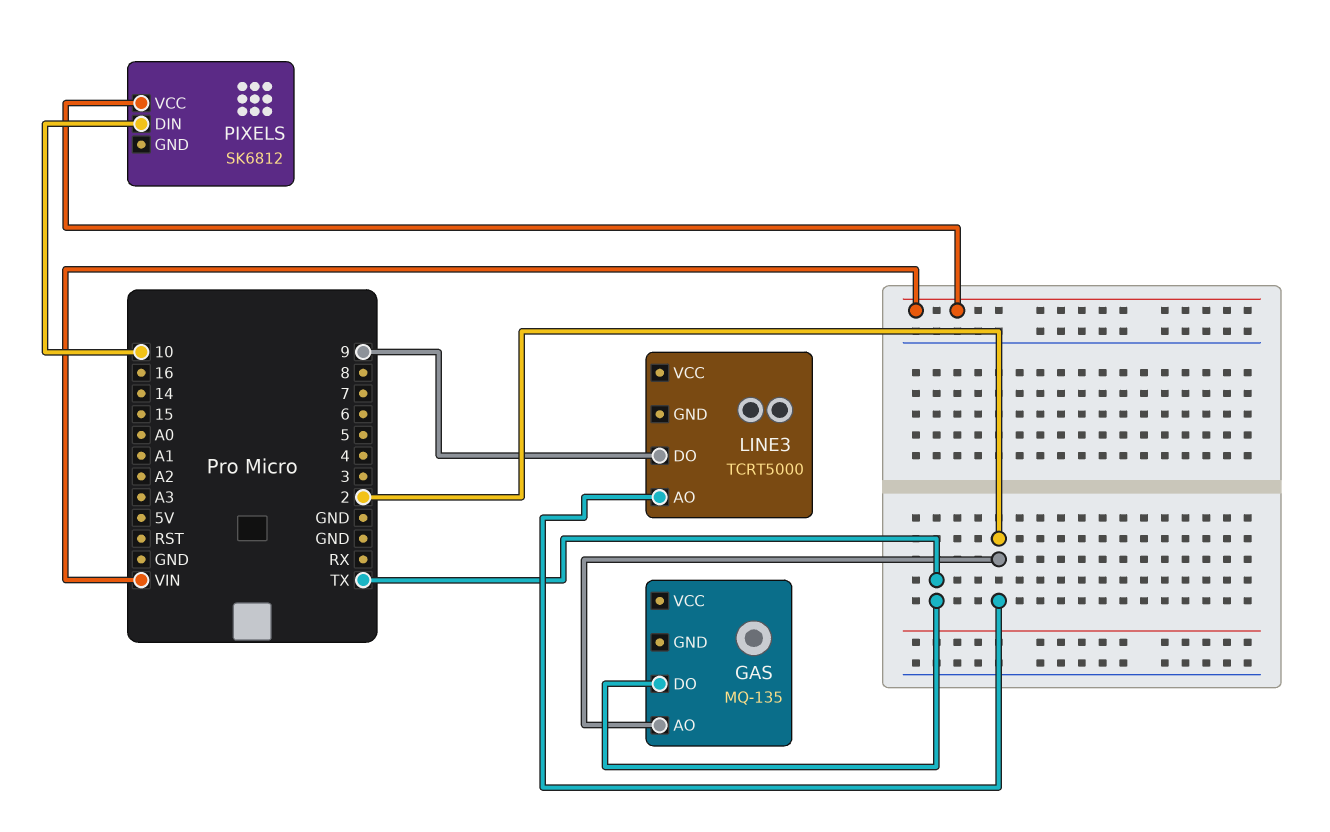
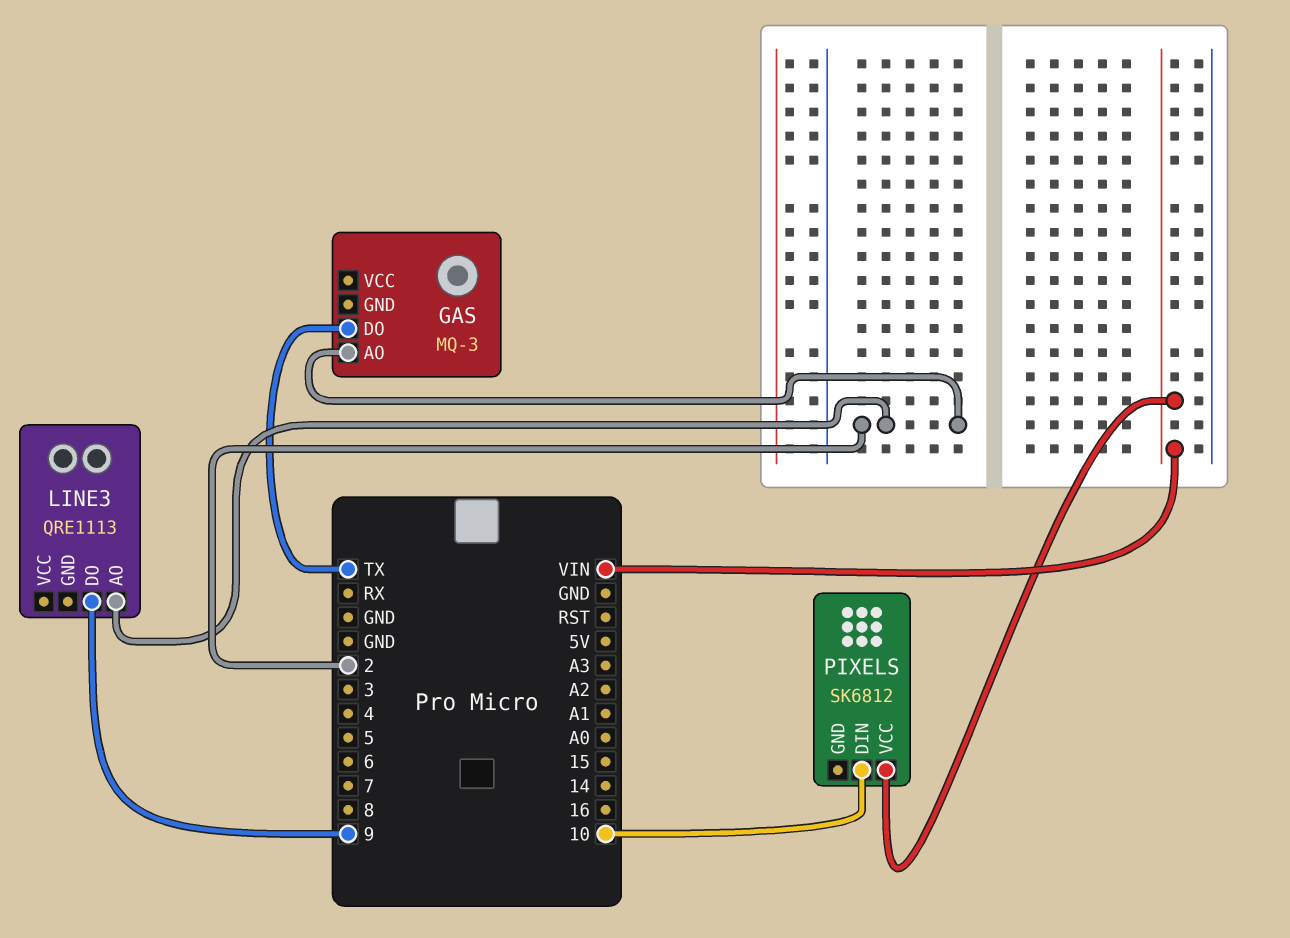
GAS: MQ-135 -> MQ-3
LINE3: TCRT5000 -> QRE1113

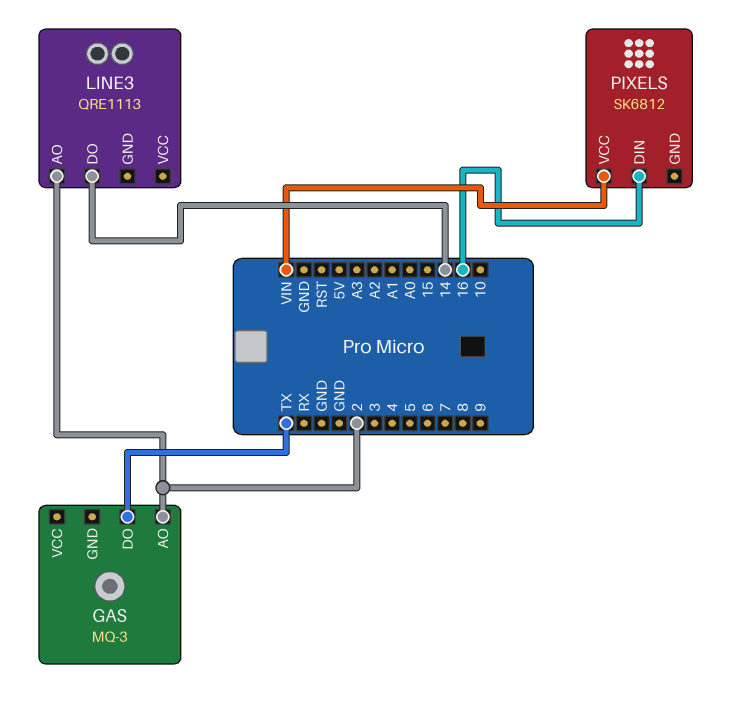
LINE3 pin DO: 9 -> 14
PIXELS pin DIN: 10 -> 16

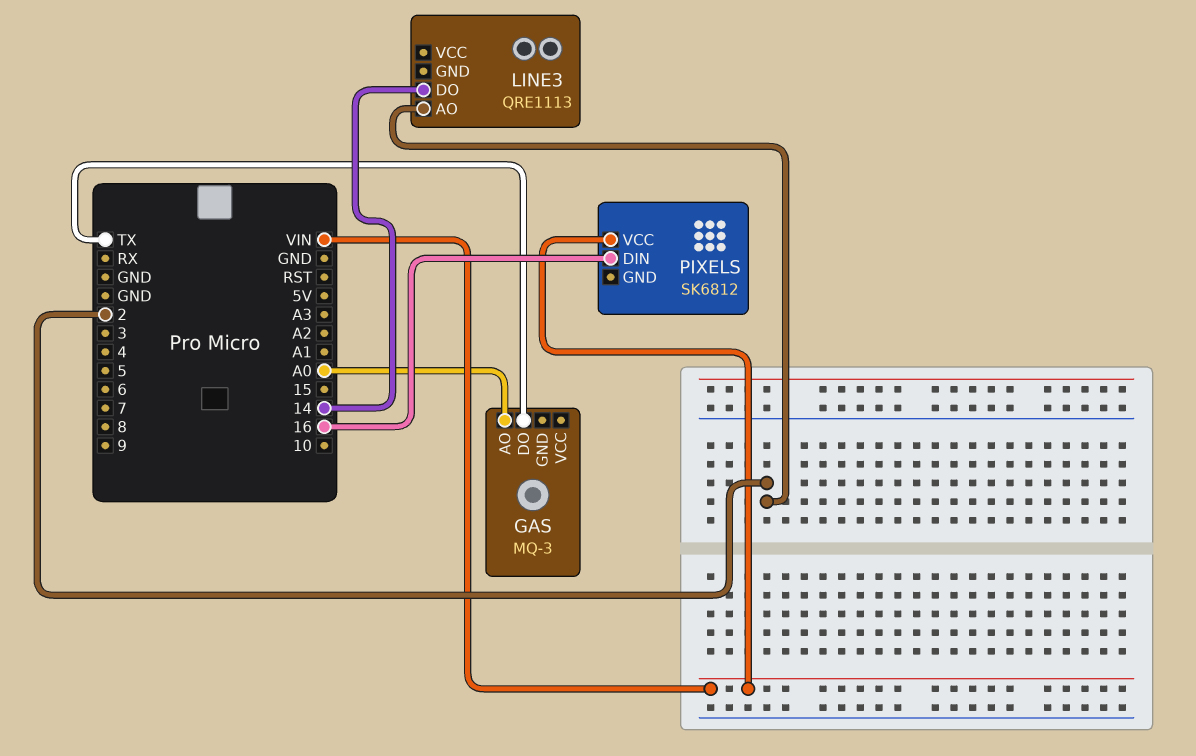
GAS pin AO: 2 -> A0

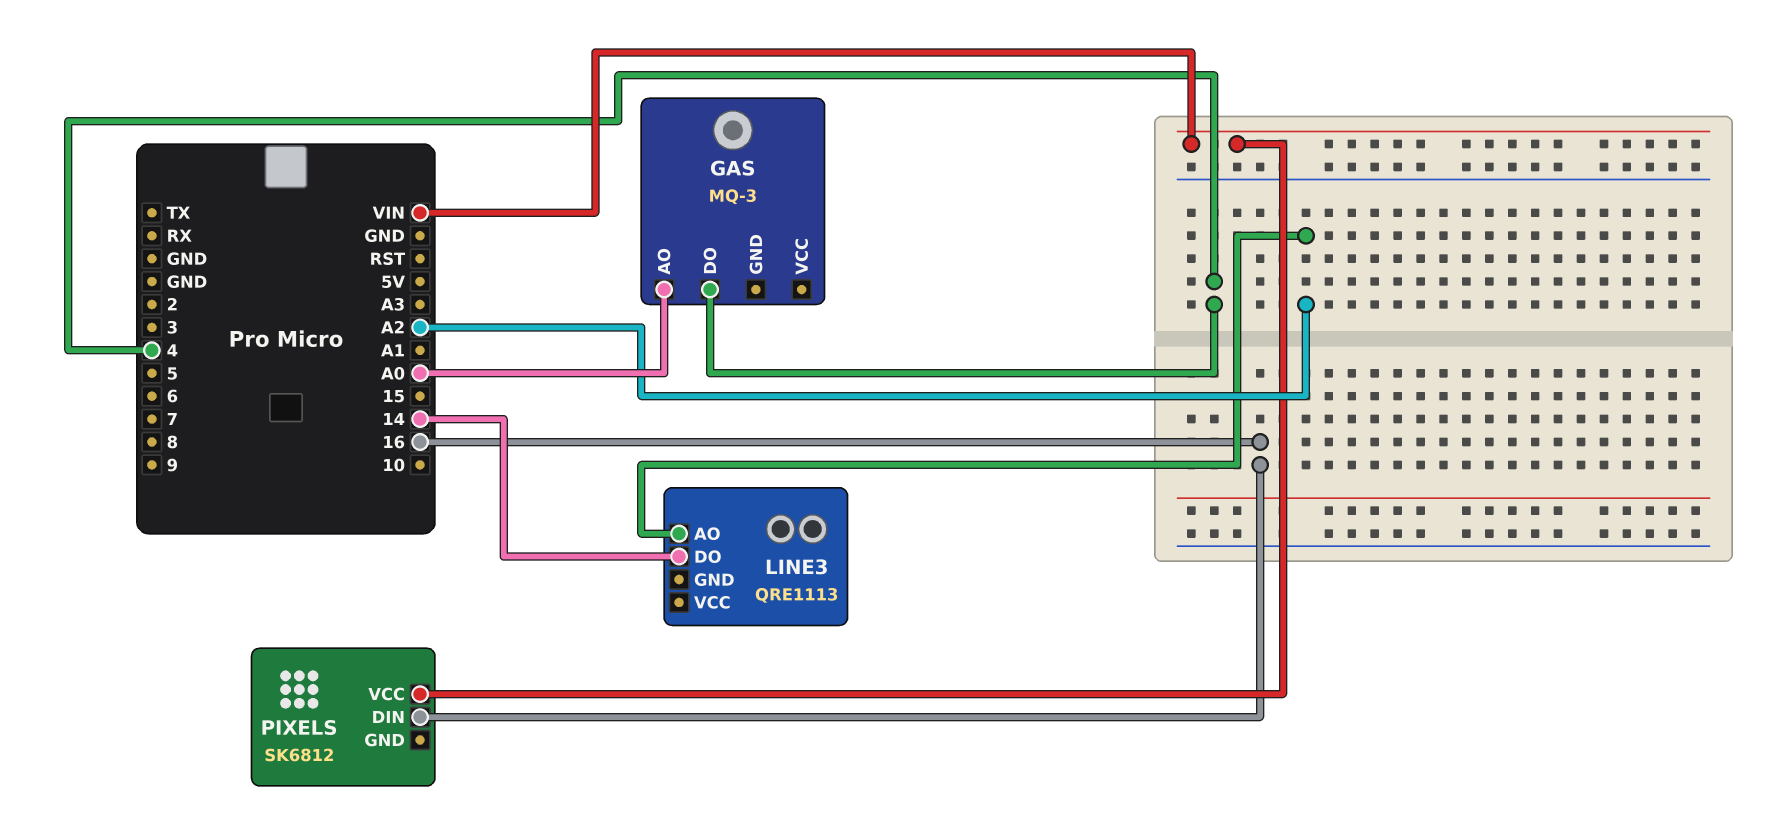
GAS pin DO: TX -> 4
LINE3 pin AO: 2 -> A2

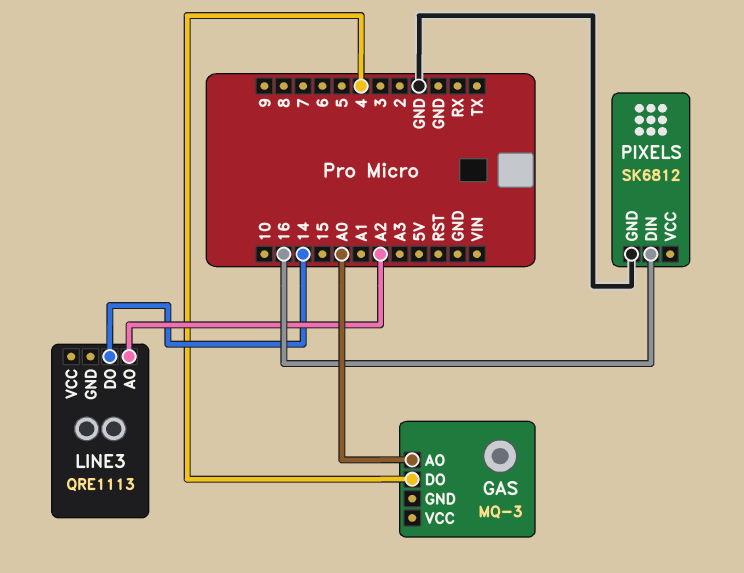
PIXELS pin GND: none -> GND
PIXELS pin VCC: VIN -> none

